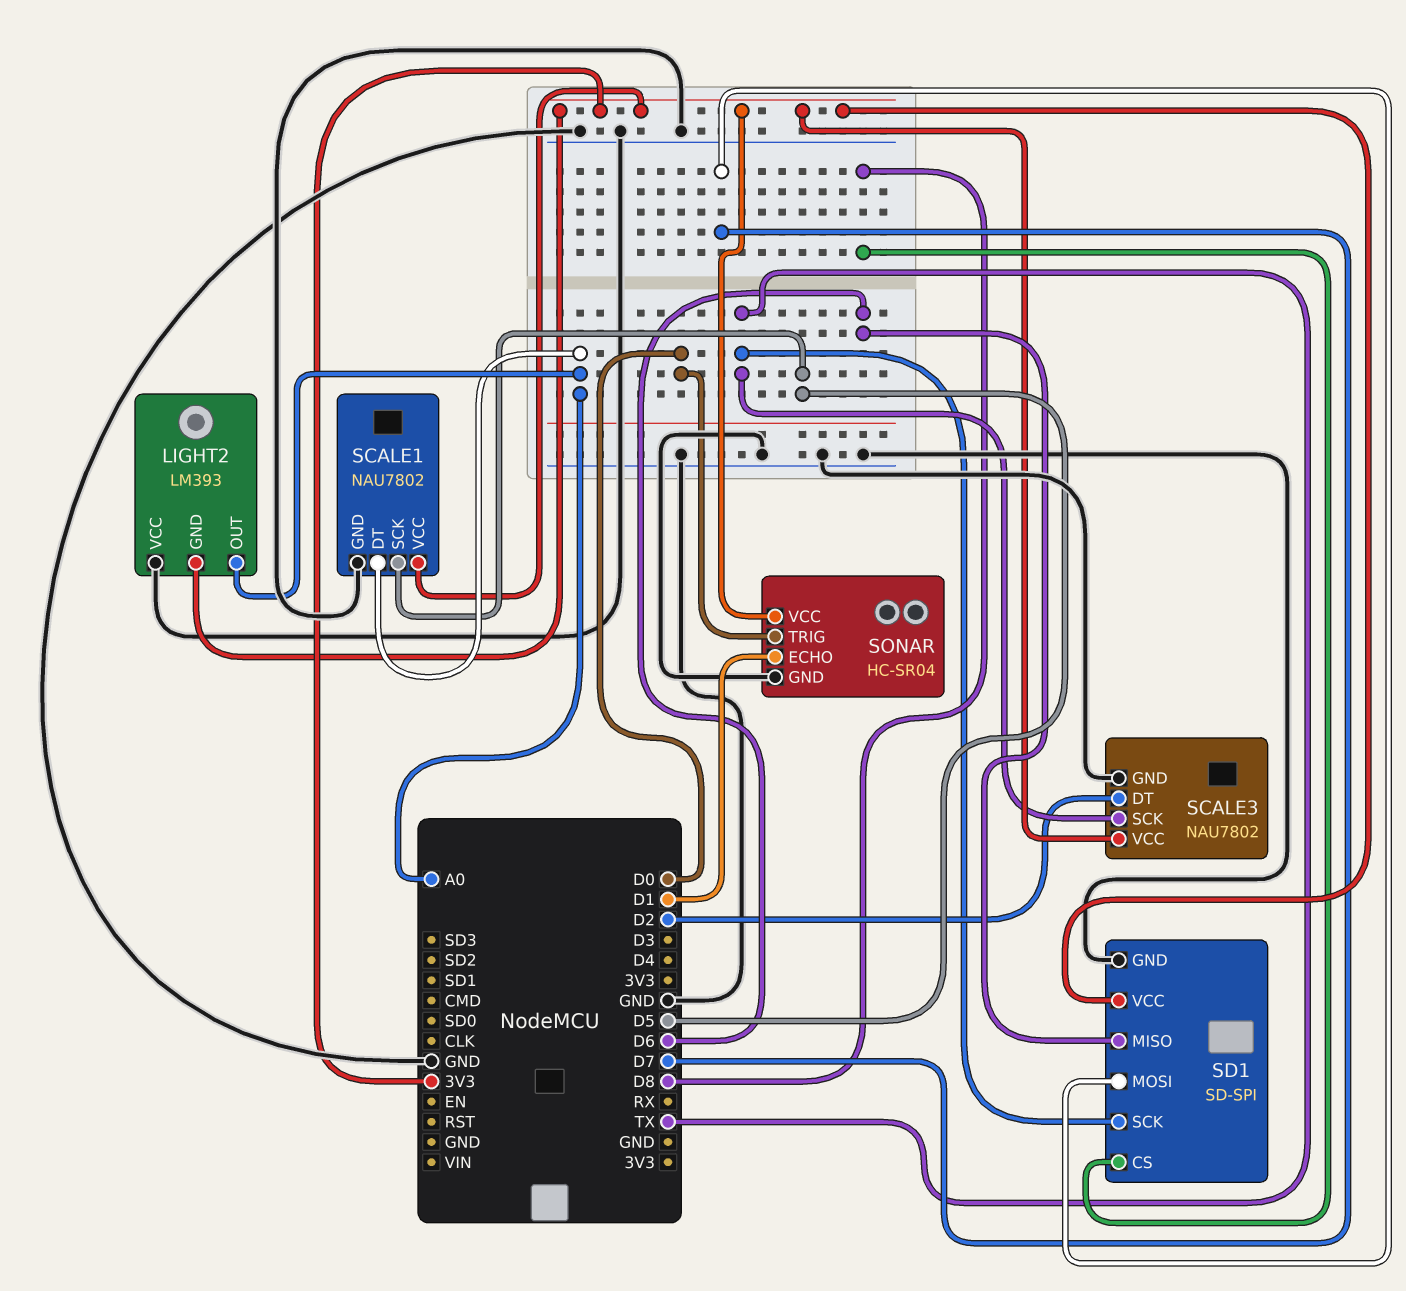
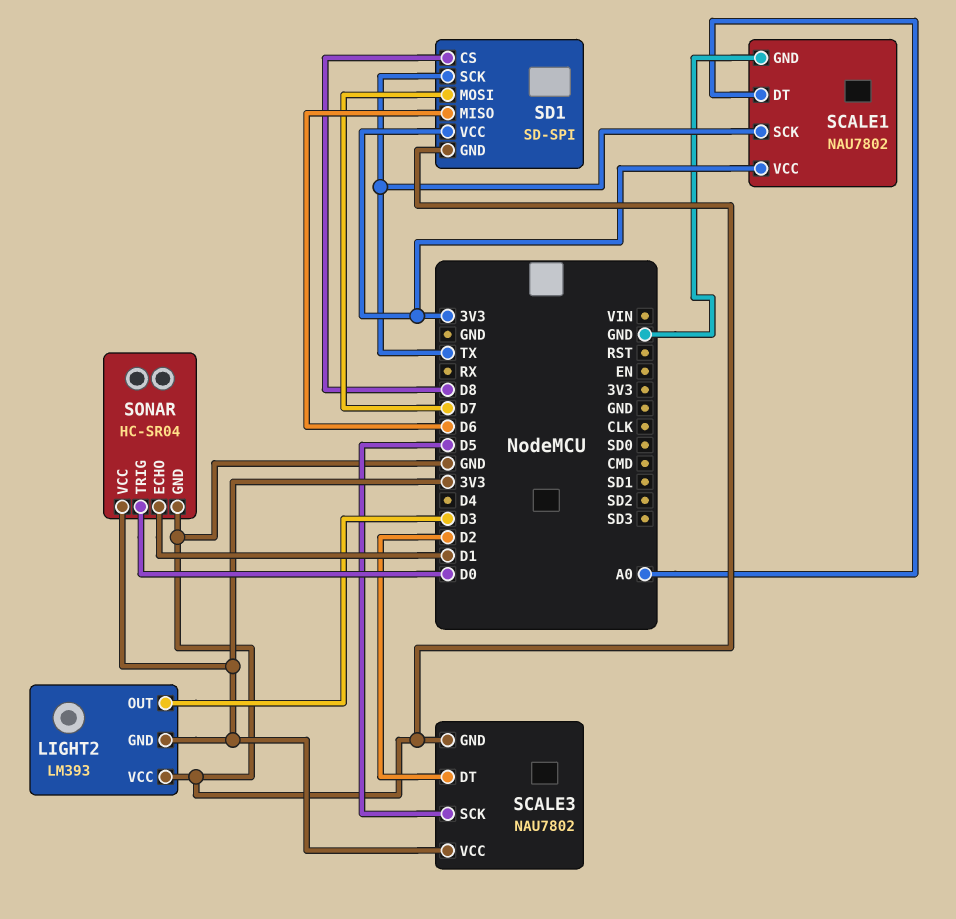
LIGHT2 pin OUT: A0 -> D3
SCALE1 pin SCK: D5 -> TX
SCALE3 pin SCK: TX -> D5

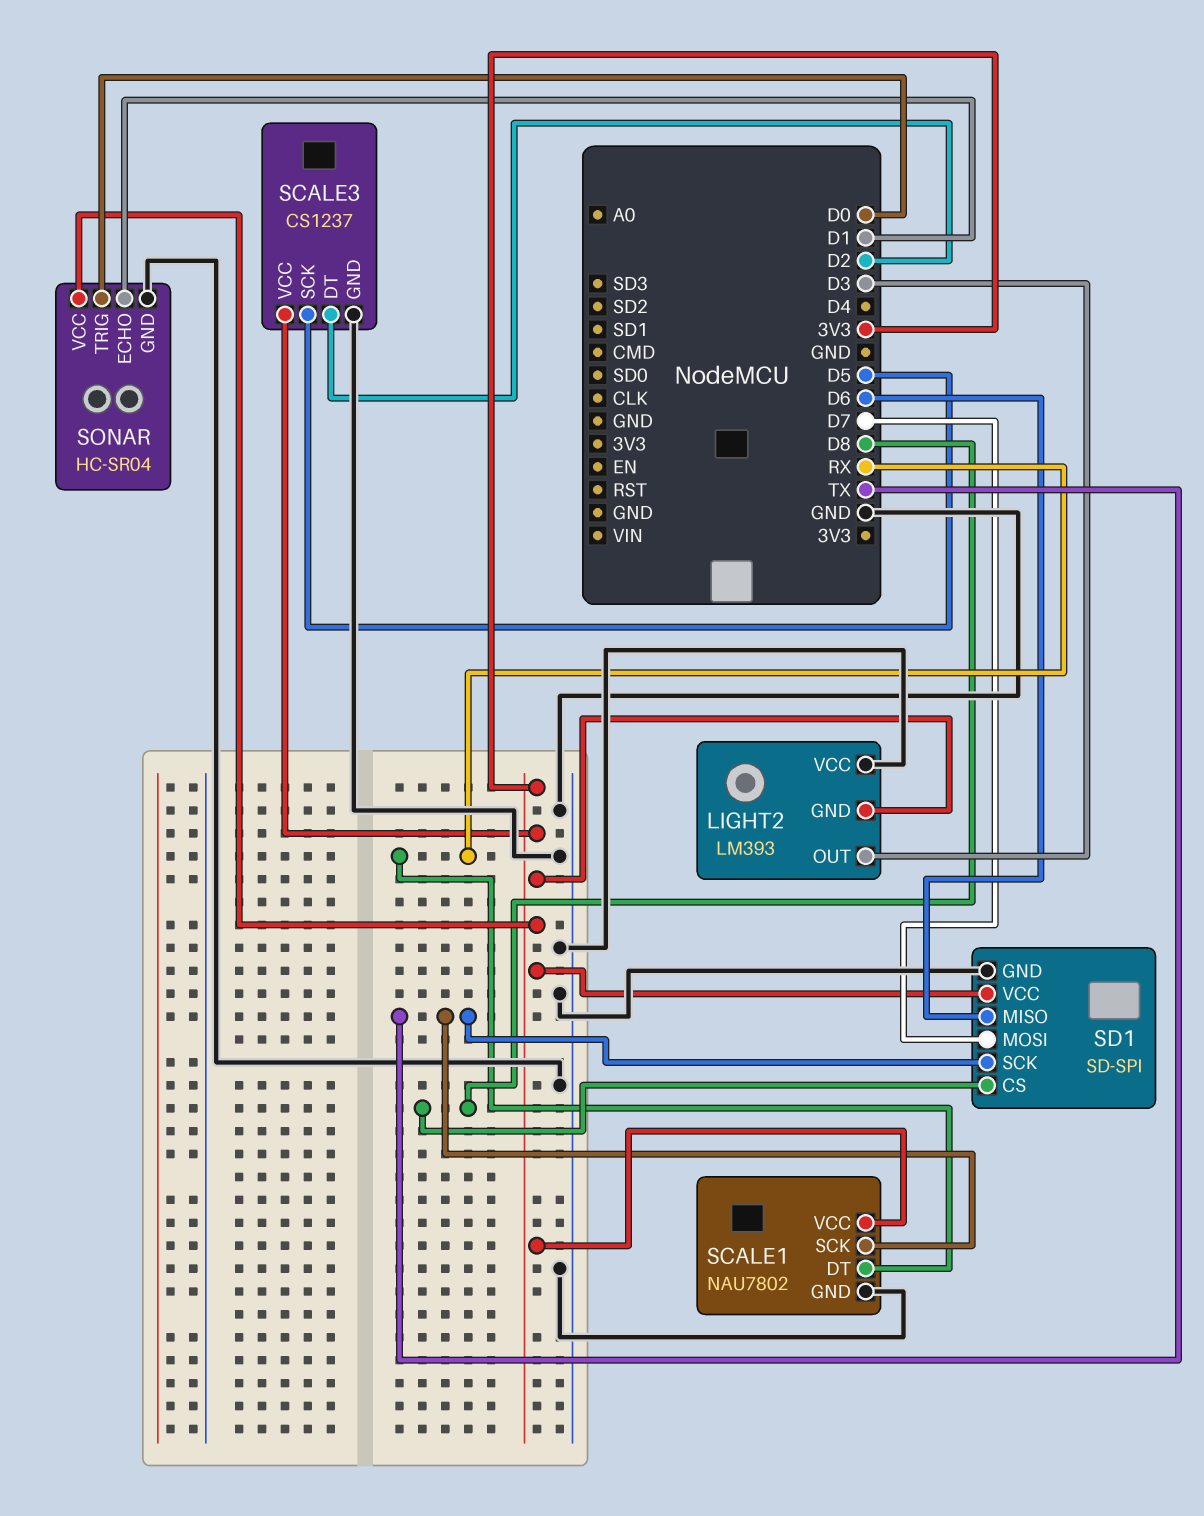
SCALE1 pin DT: A0 -> RX
SCALE3: NAU7802 -> CS1237

